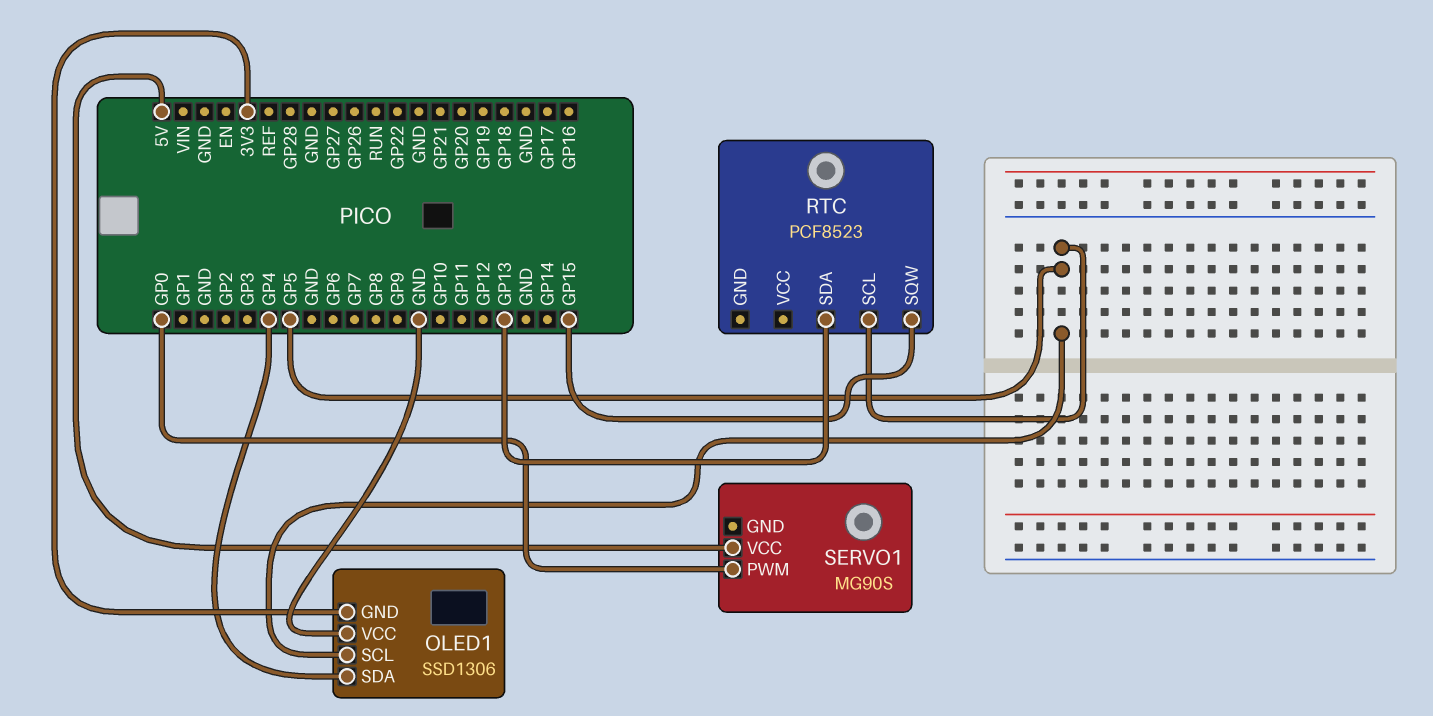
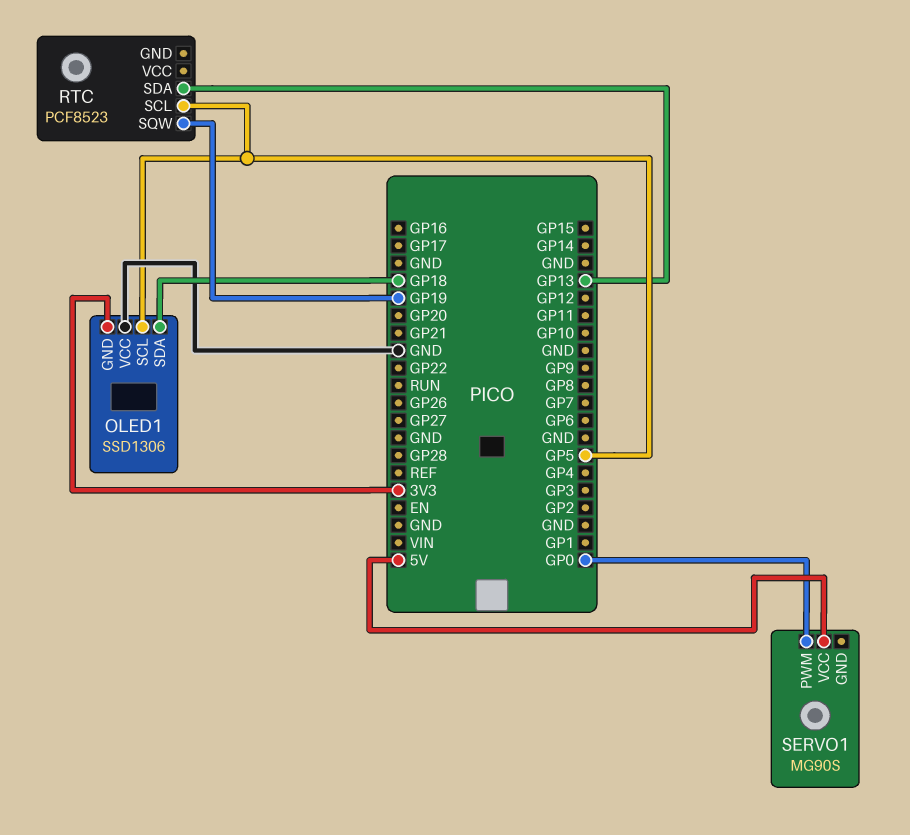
OLED1 pin SDA: GP4 -> GP18
RTC pin SQW: GP15 -> GP19

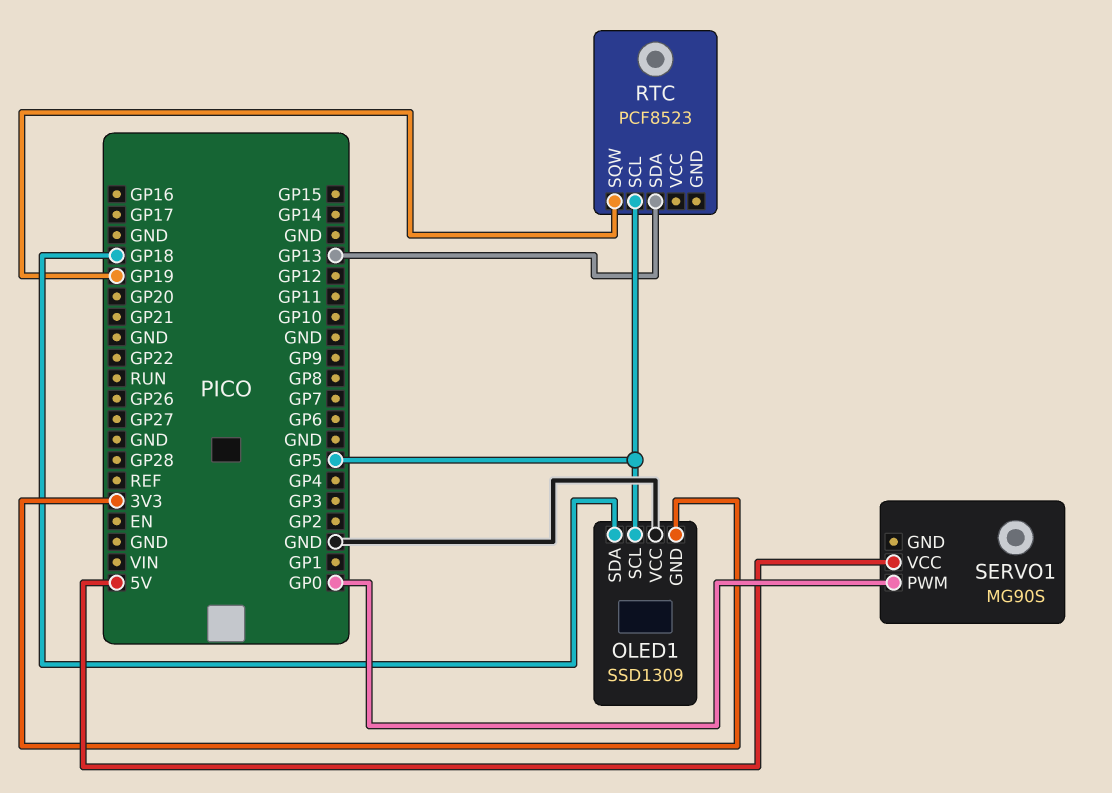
OLED1: SSD1306 -> SSD1309

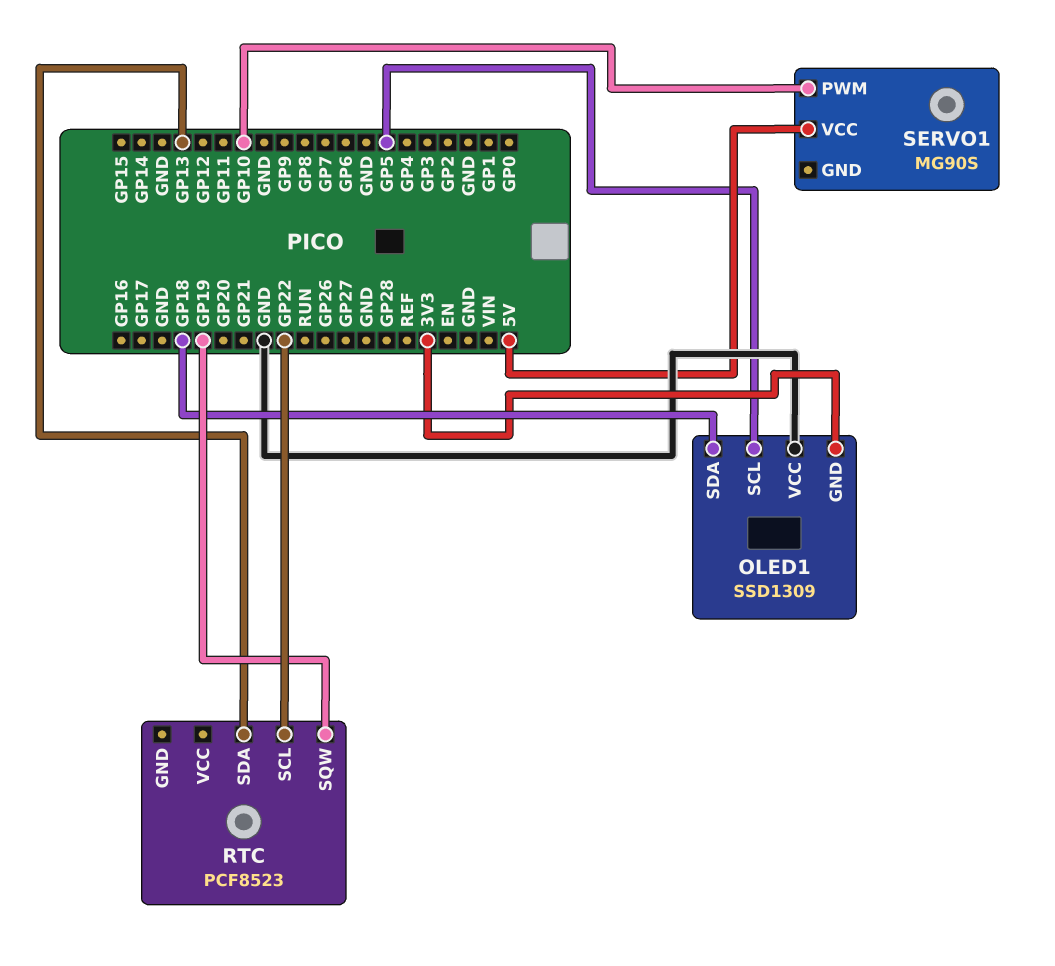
RTC pin SCL: GP5 -> GP22
SERVO1 pin PWM: GP0 -> GP10

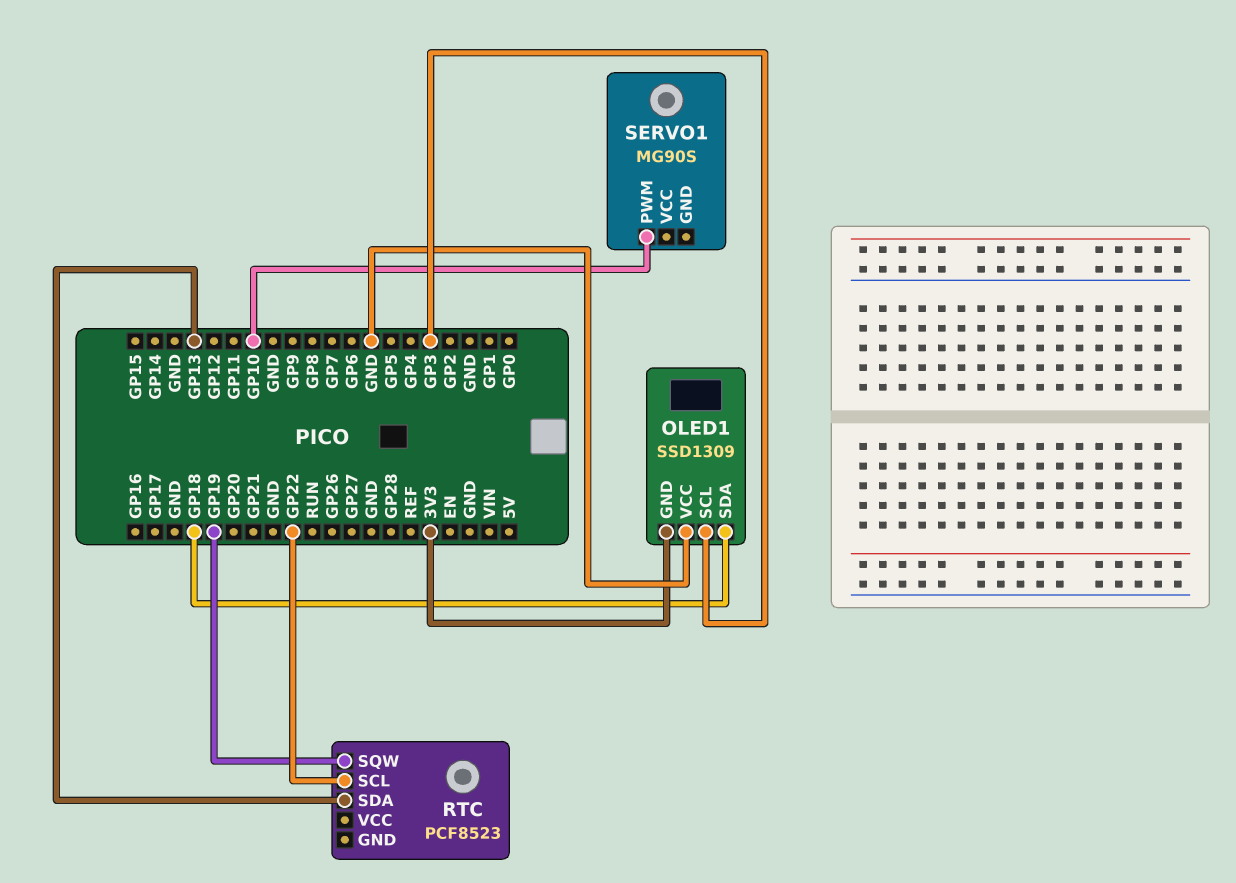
OLED1 pin SCL: GP5 -> GP3
SERVO1 pin VCC: 5V -> none

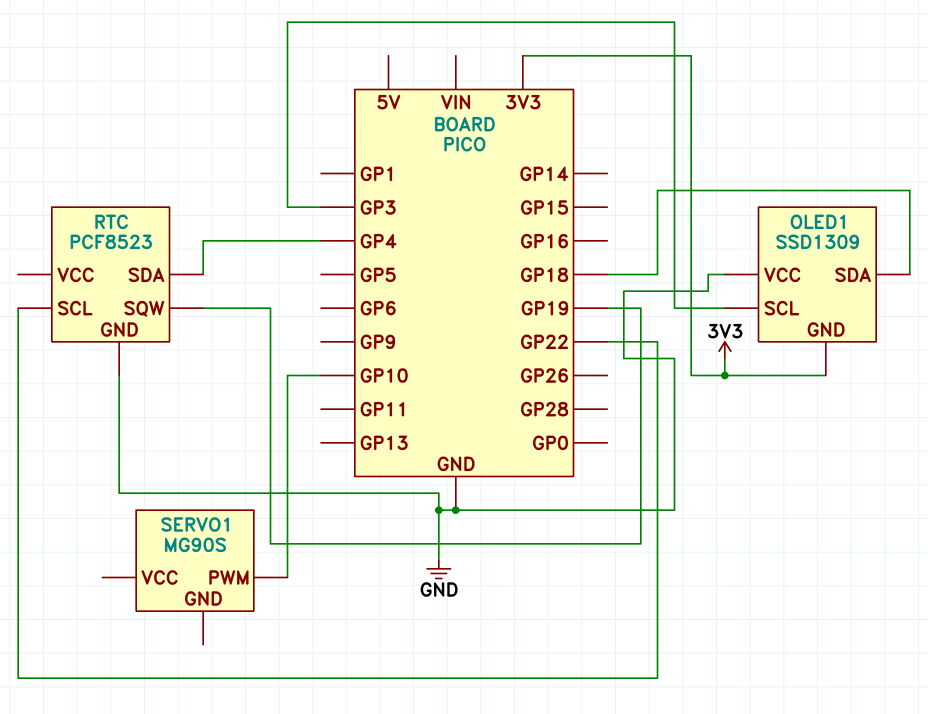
RTC pin GND: none -> GND
RTC pin SDA: GP13 -> GP4

